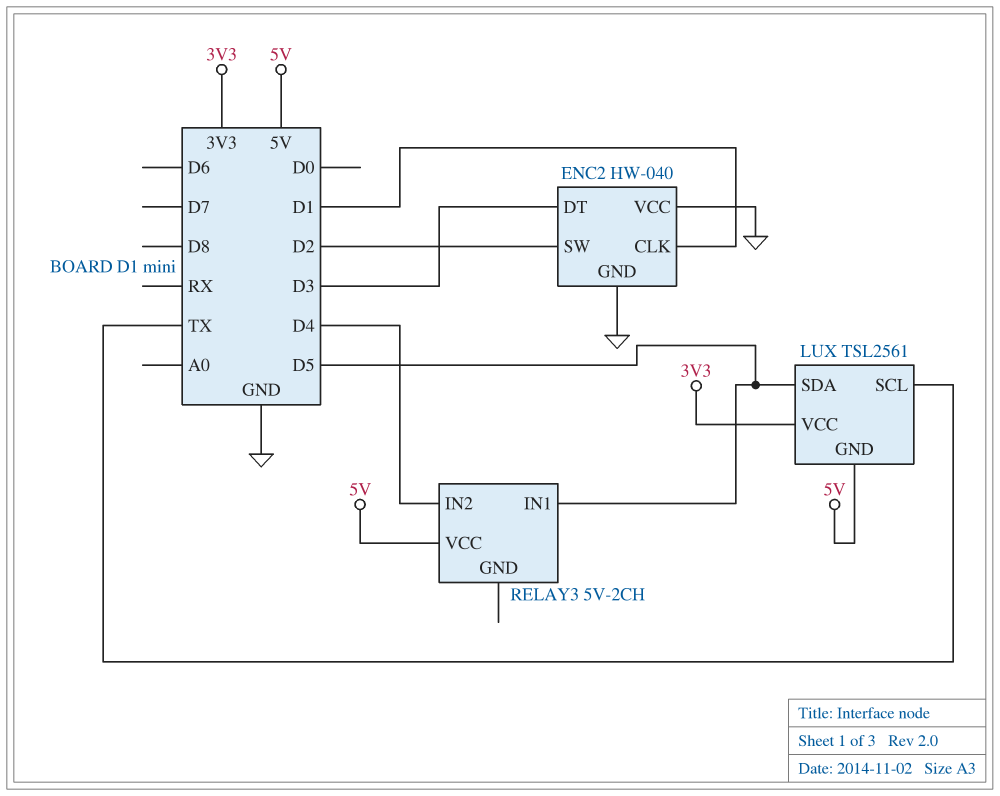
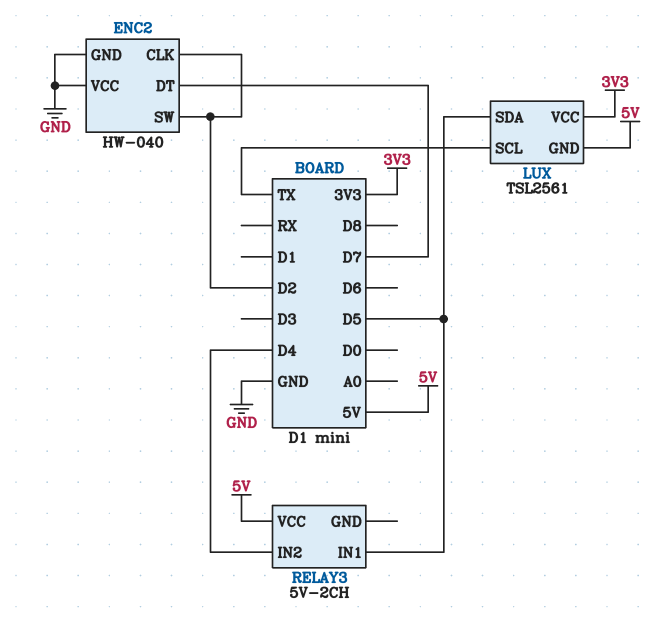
ENC2 pin CLK: D1 -> D2
ENC2 pin DT: D3 -> D7

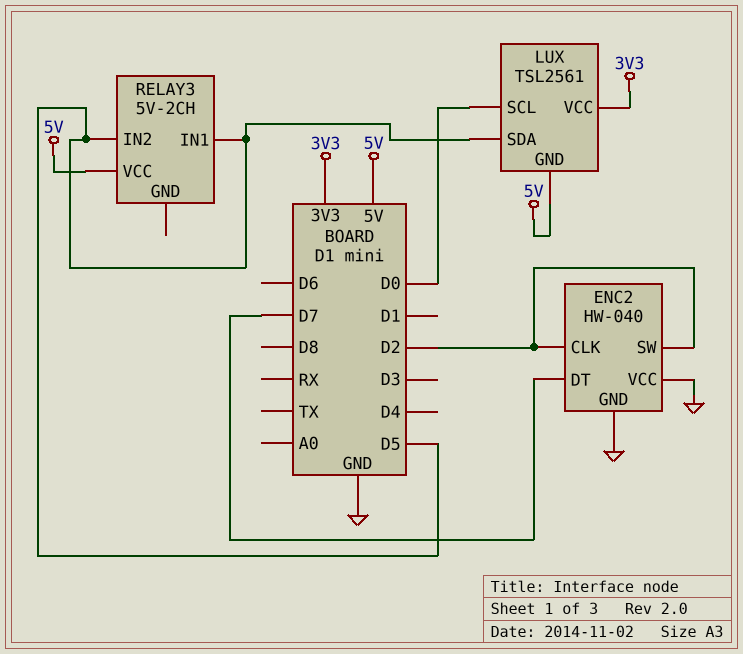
LUX pin SCL: TX -> D0
RELAY3 pin IN2: D4 -> D5

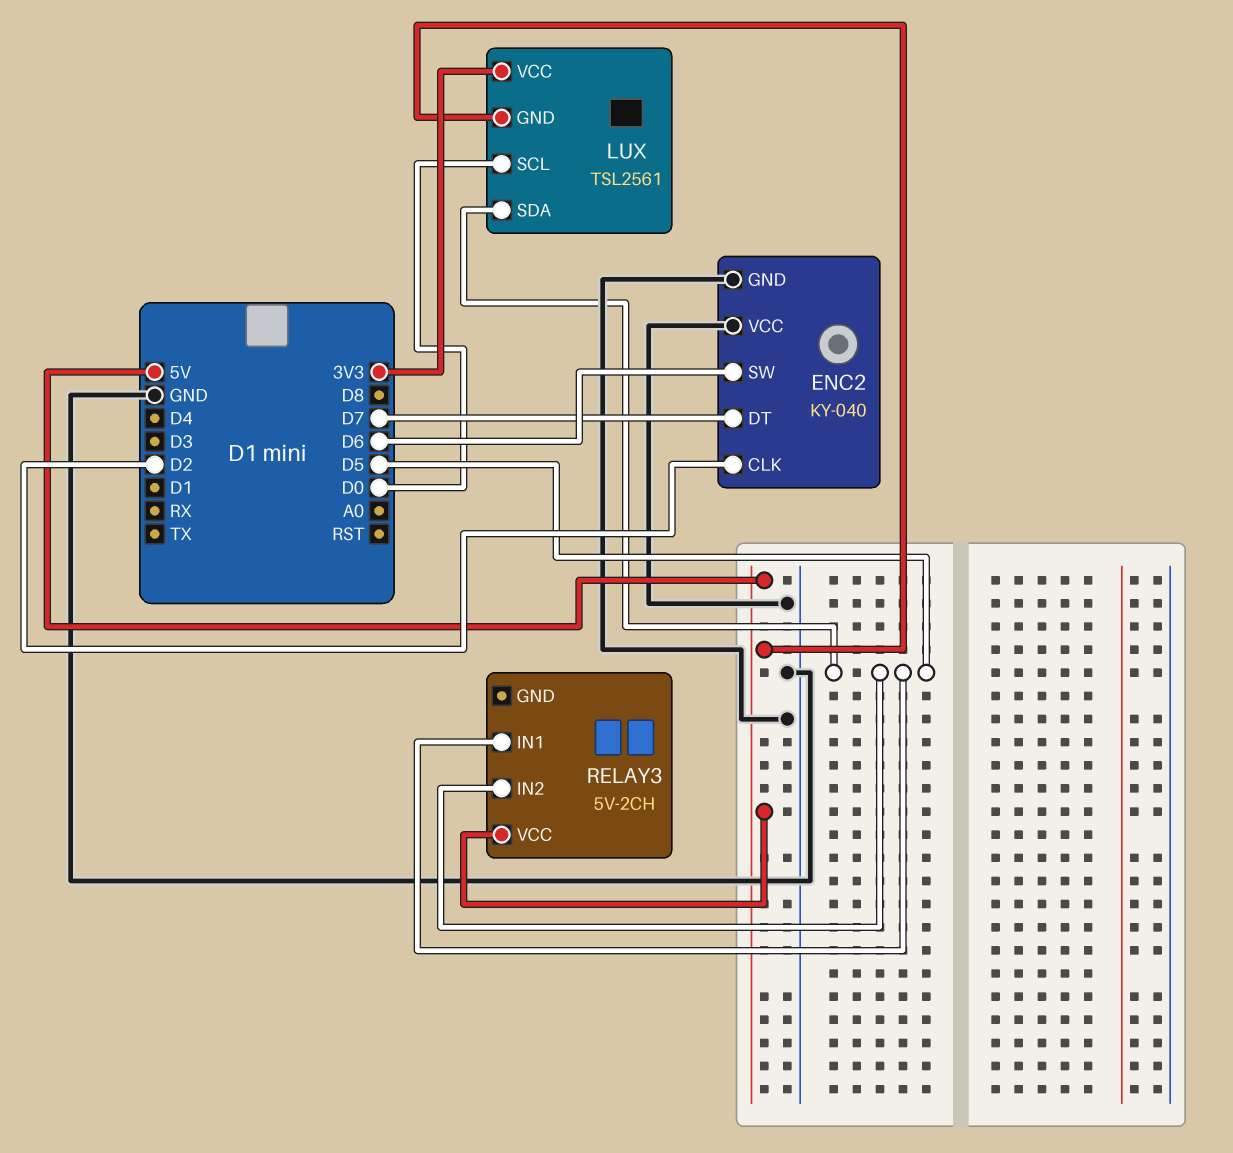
ENC2: HW-040 -> KY-040
ENC2 pin SW: D2 -> D6

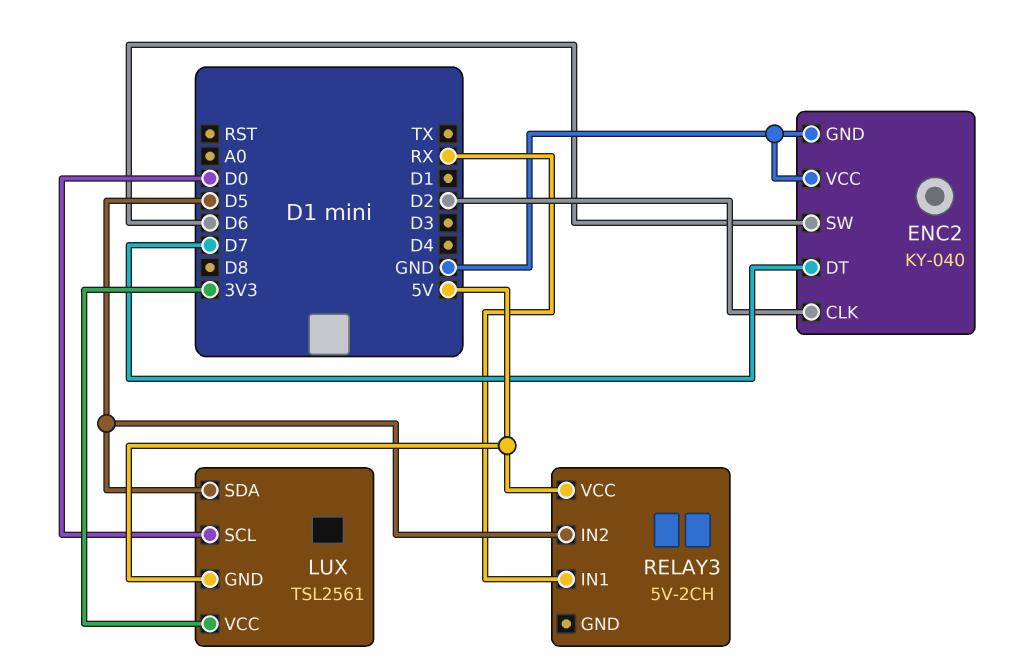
RELAY3 pin IN1: D5 -> RX

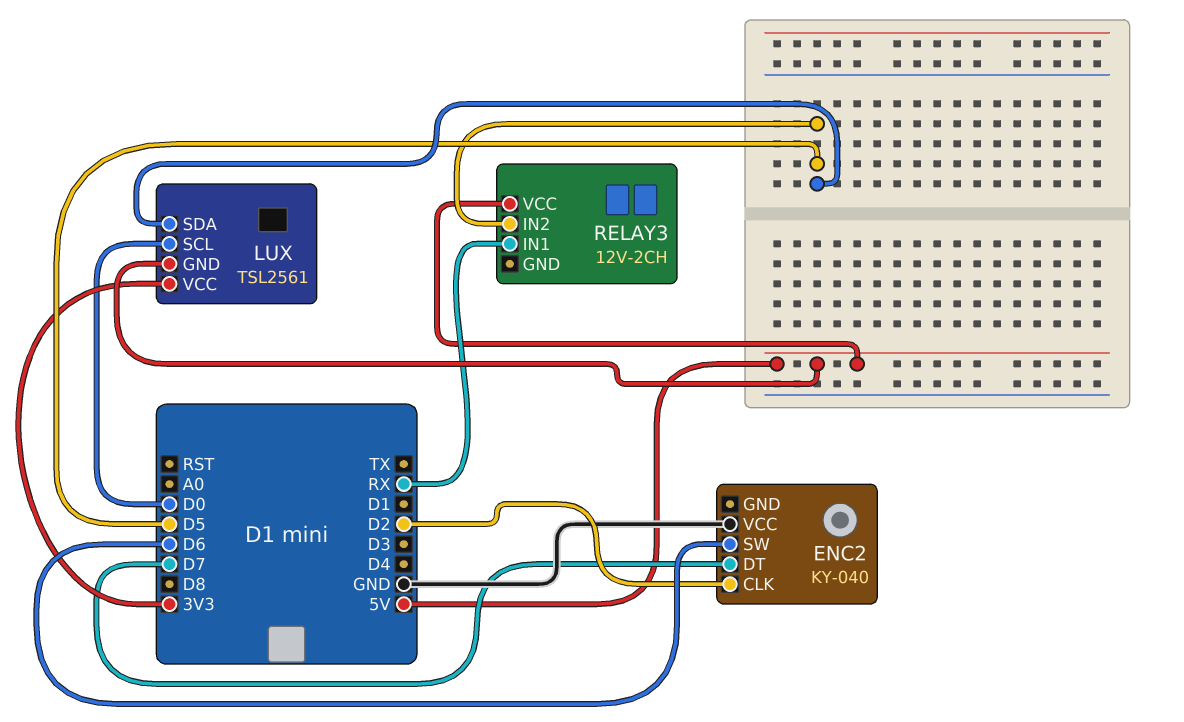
ENC2 pin GND: GND -> none
RELAY3: 5V-2CH -> 12V-2CH

